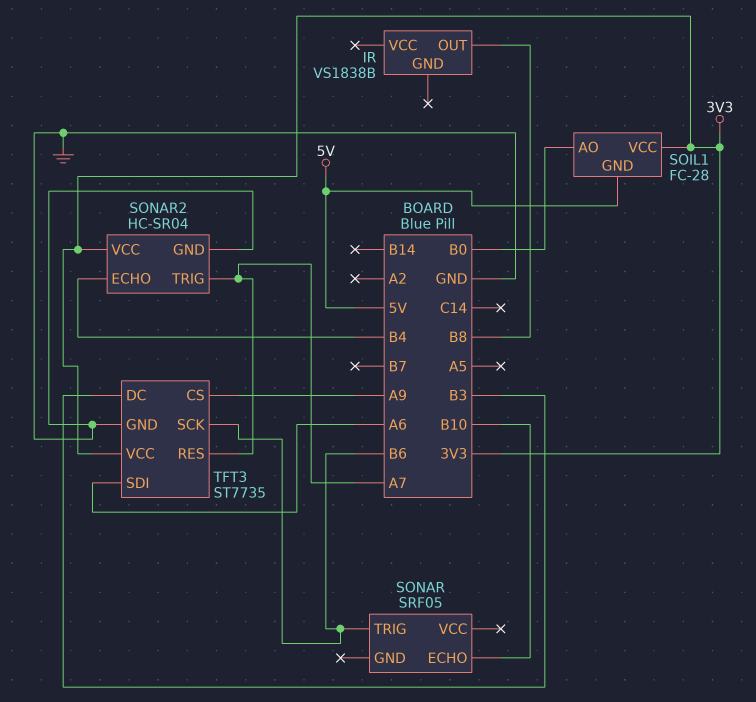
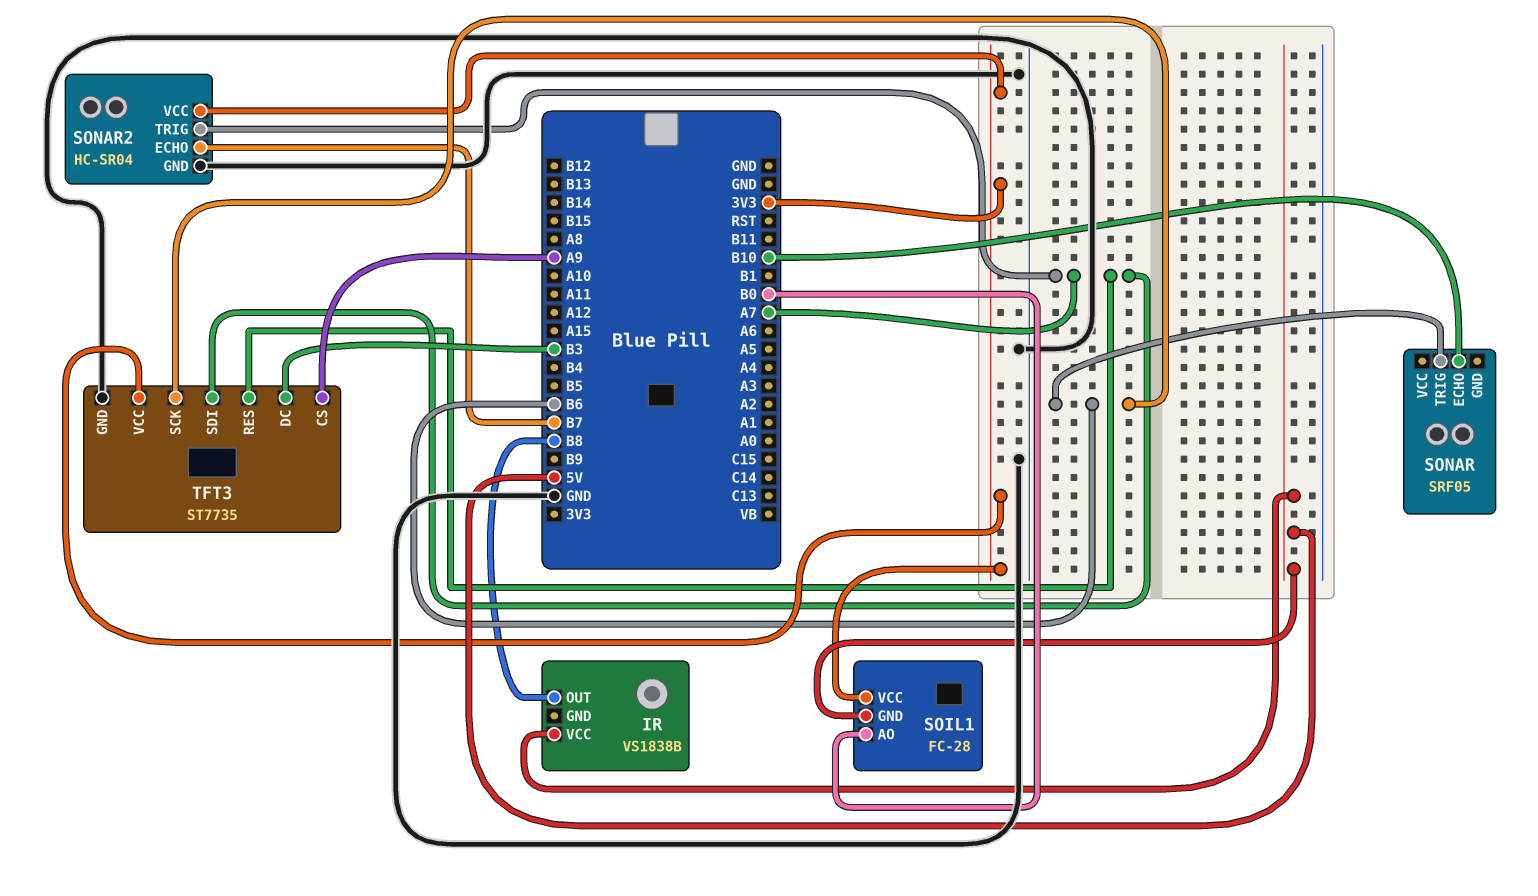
IR pin VCC: none -> 5V
SONAR2 pin ECHO: B4 -> B7
TFT3 pin SDI: A6 -> A7

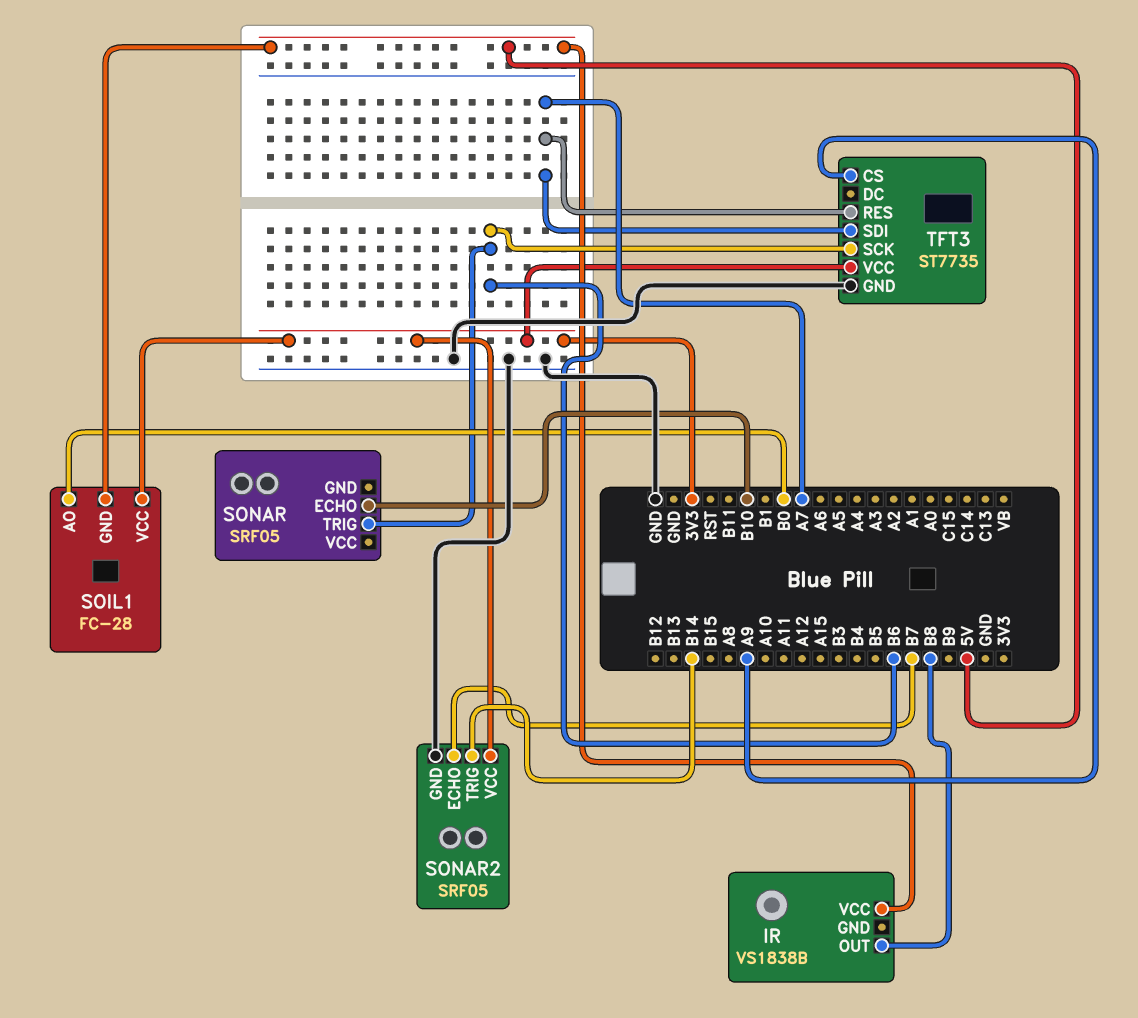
SONAR2: HC-SR04 -> SRF05
SONAR2 pin TRIG: A7 -> B14
TFT3 pin DC: B3 -> none

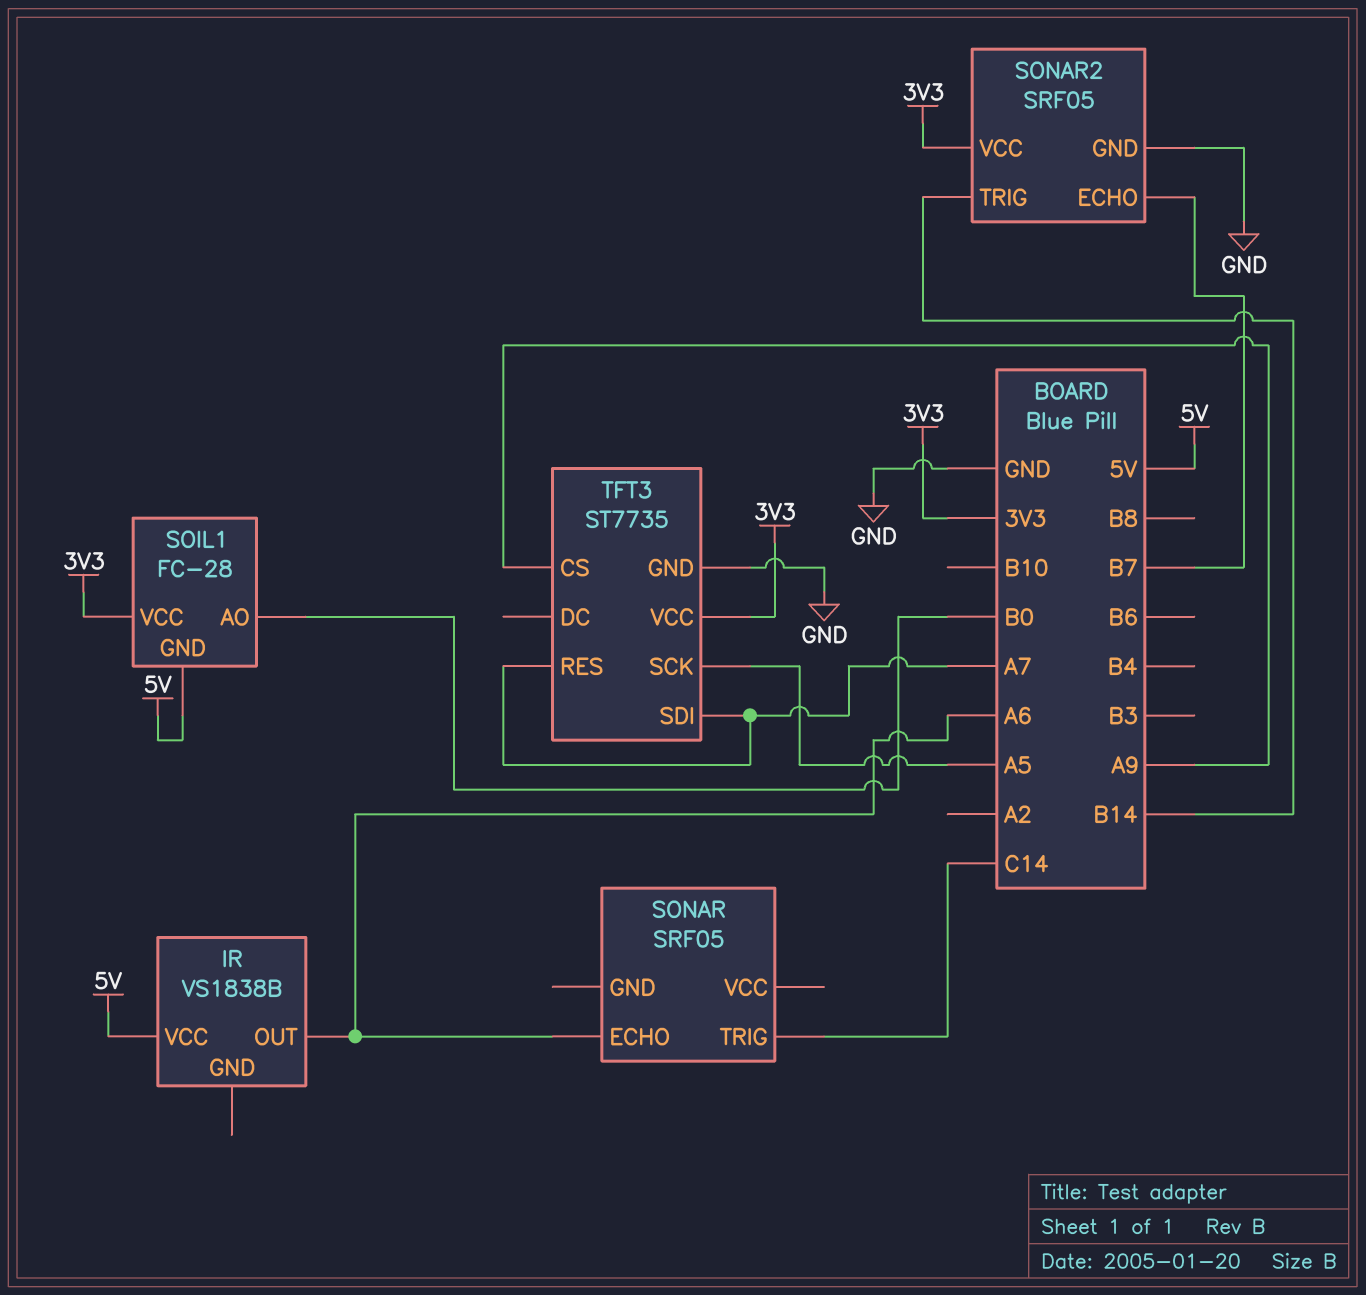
IR pin OUT: B8 -> A6
SONAR pin ECHO: B10 -> A6
SONAR pin TRIG: B6 -> C14
TFT3 pin SCK: B6 -> A5

